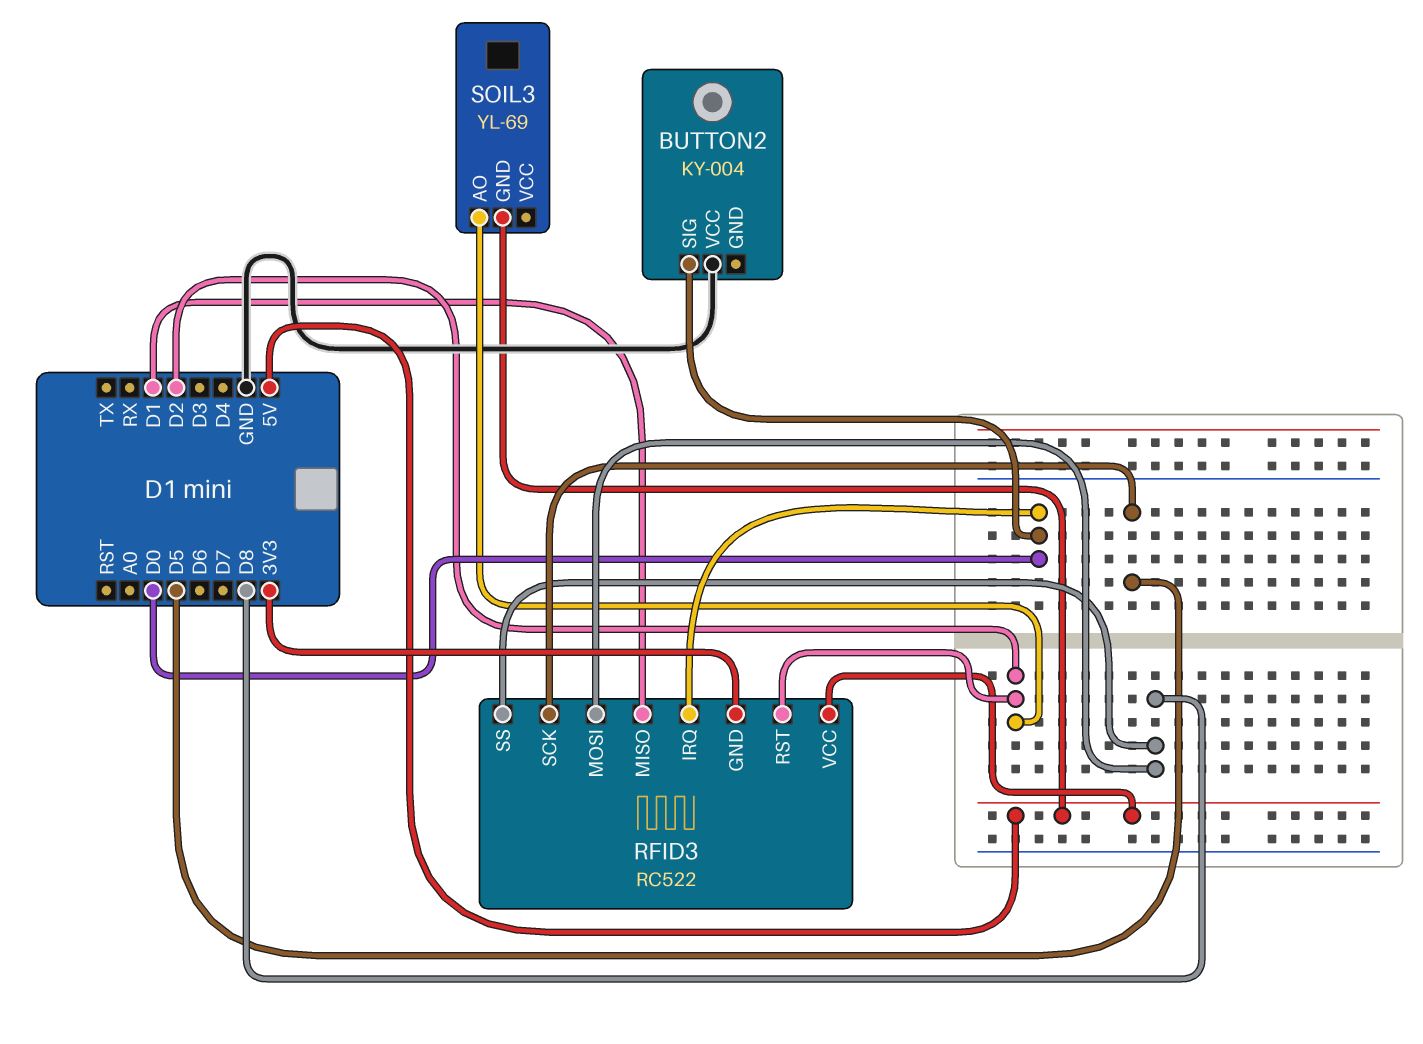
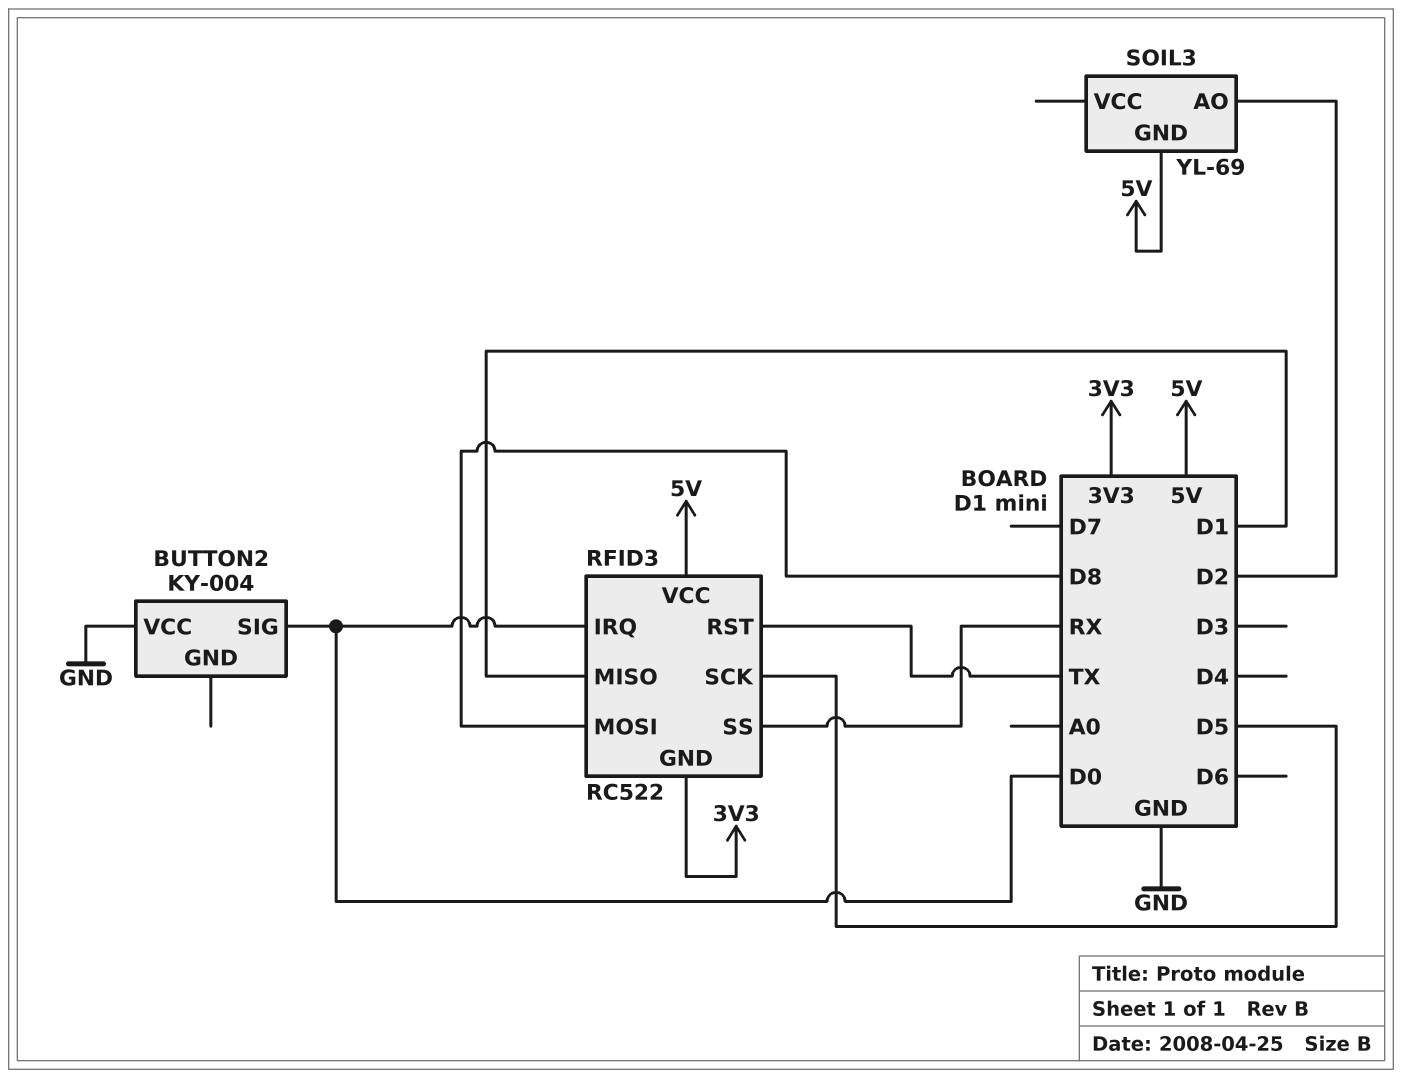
RFID3 pin RST: D2 -> TX
RFID3 pin SS: D8 -> RX

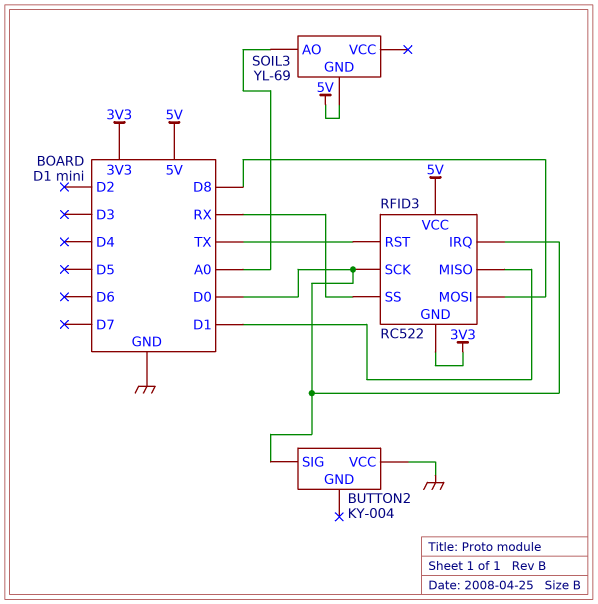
RFID3 pin SCK: D5 -> D0
SOIL3 pin AO: D2 -> A0

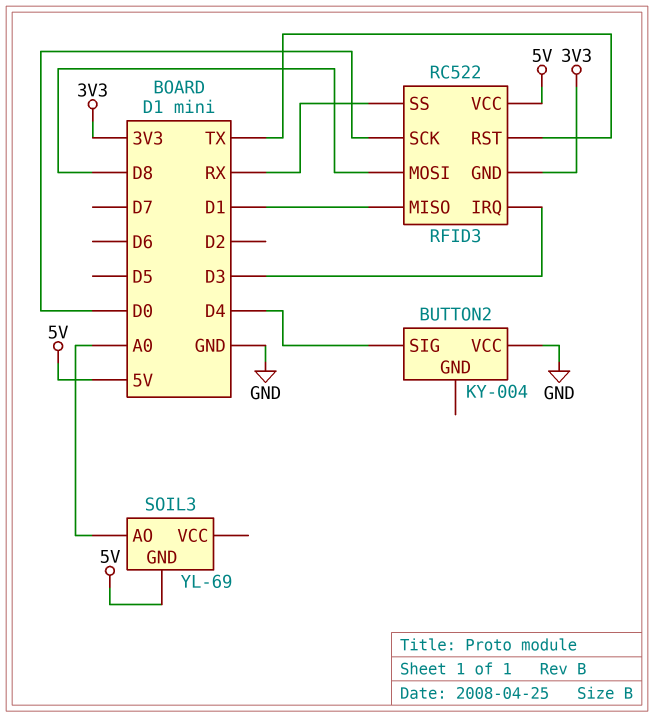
BUTTON2 pin SIG: D0 -> D4
RFID3 pin IRQ: D0 -> D3

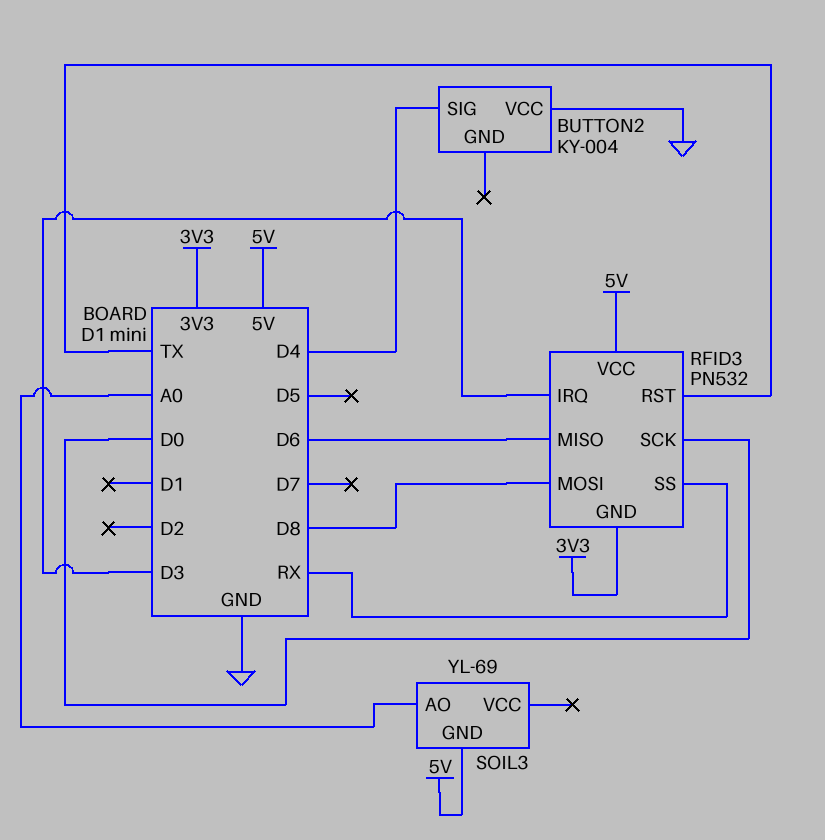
RFID3: RC522 -> PN532
RFID3 pin MISO: D1 -> D6

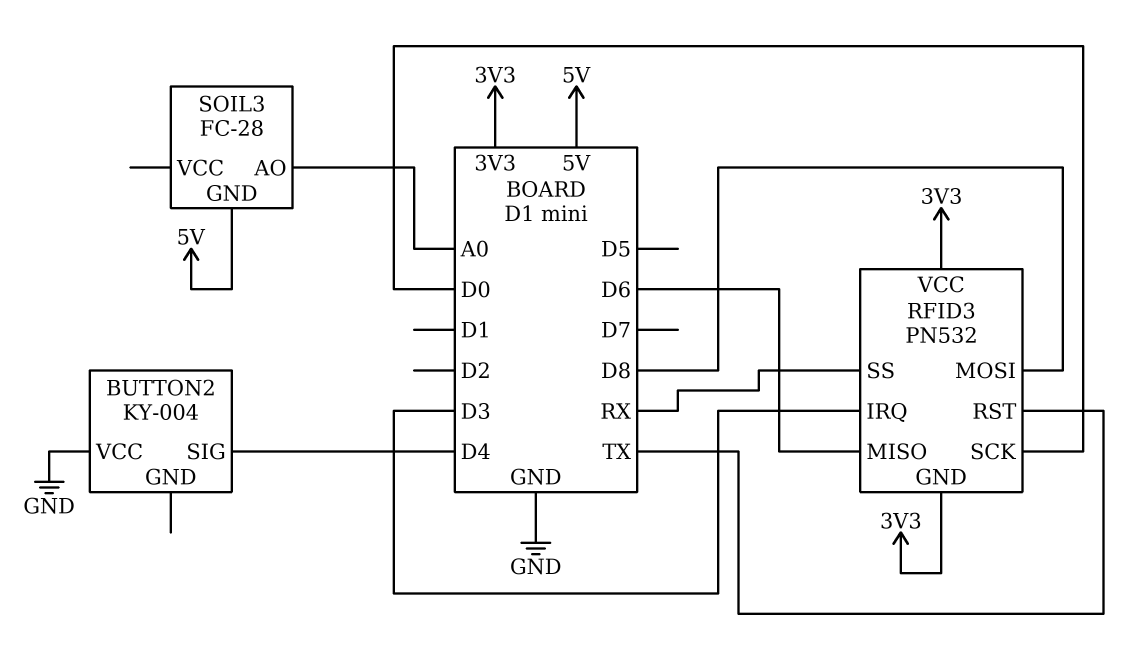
RFID3 pin VCC: 5V -> 3V3
SOIL3: YL-69 -> FC-28

